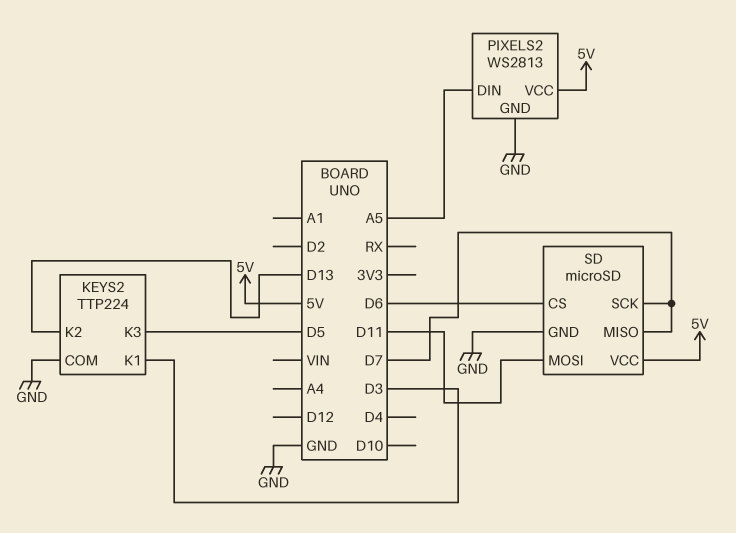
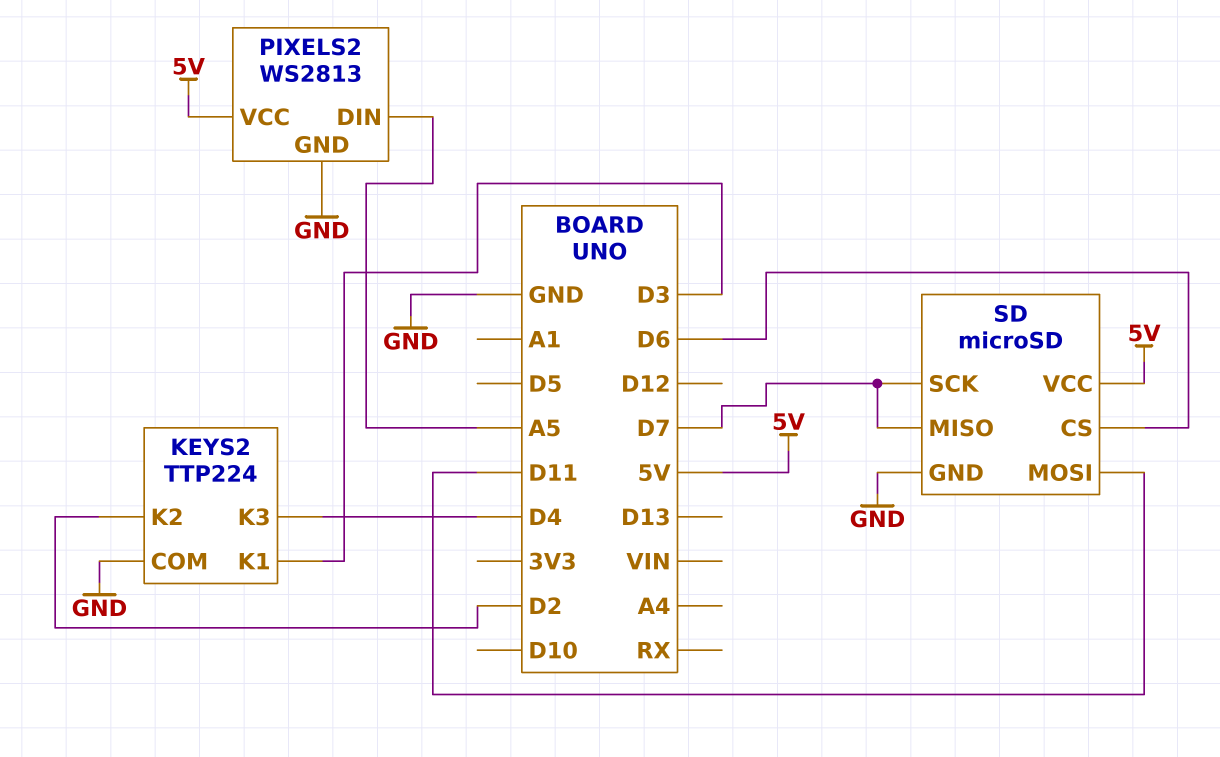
KEYS2 pin K2: D13 -> D2
KEYS2 pin K3: D5 -> D4

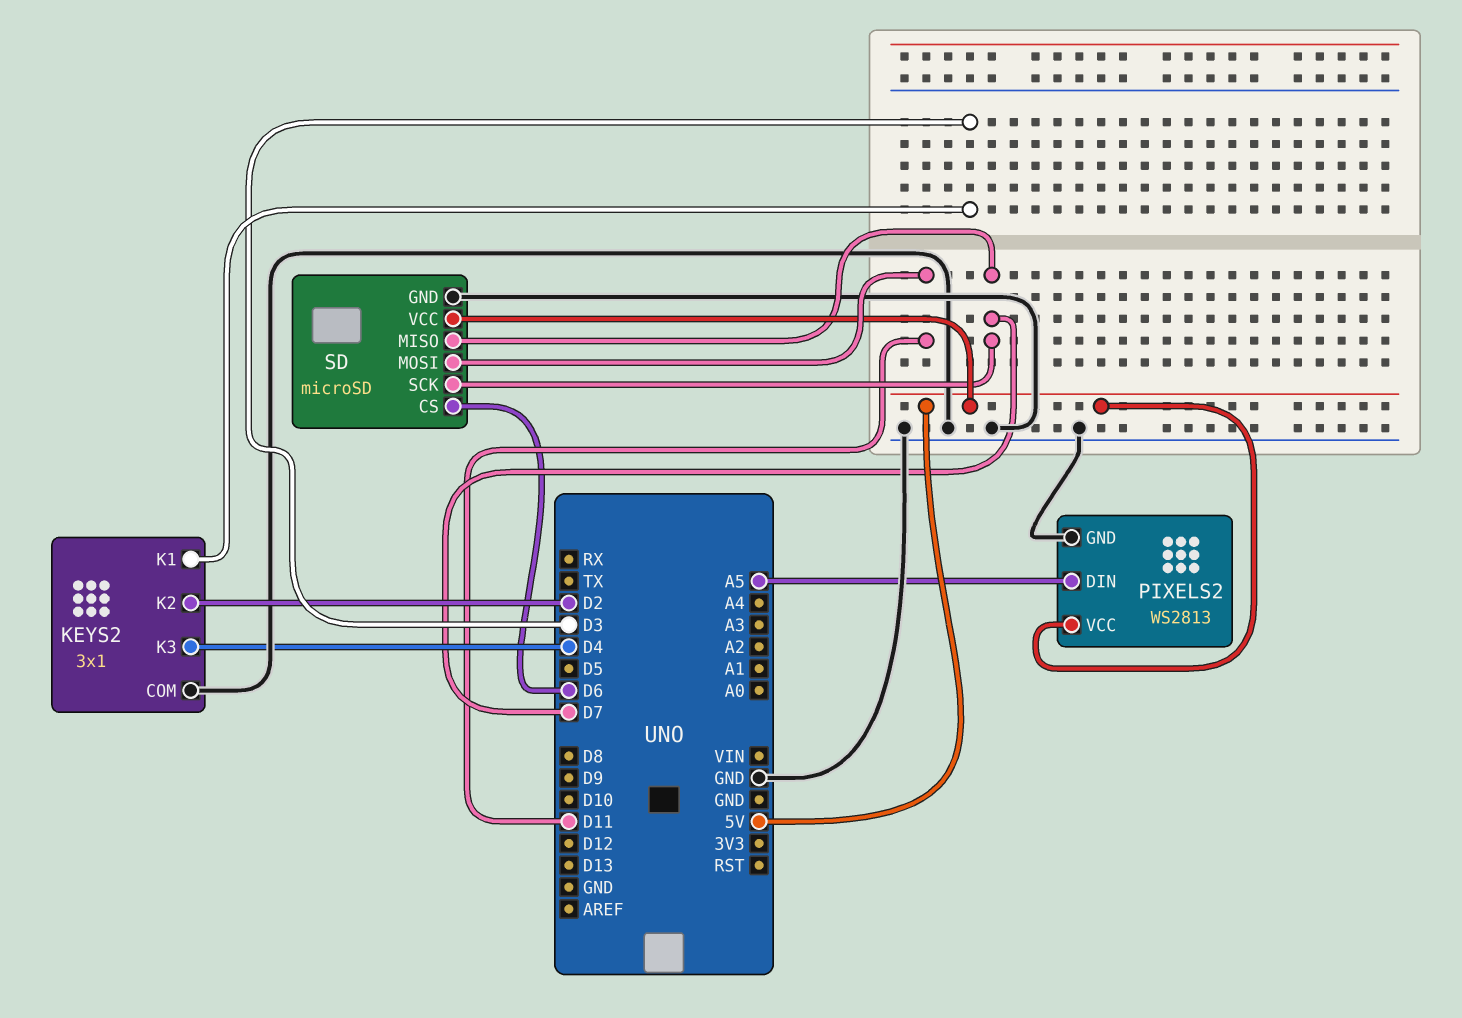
KEYS2: TTP224 -> 3x1

